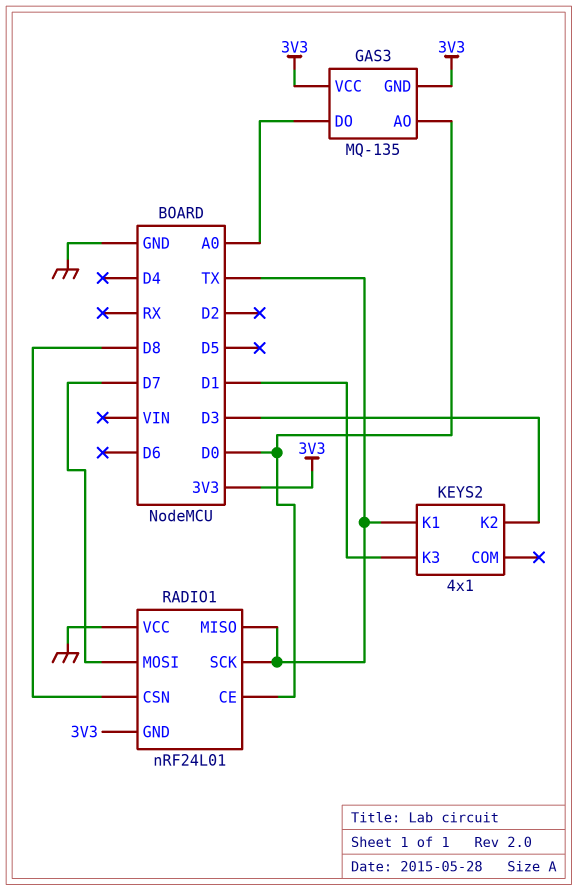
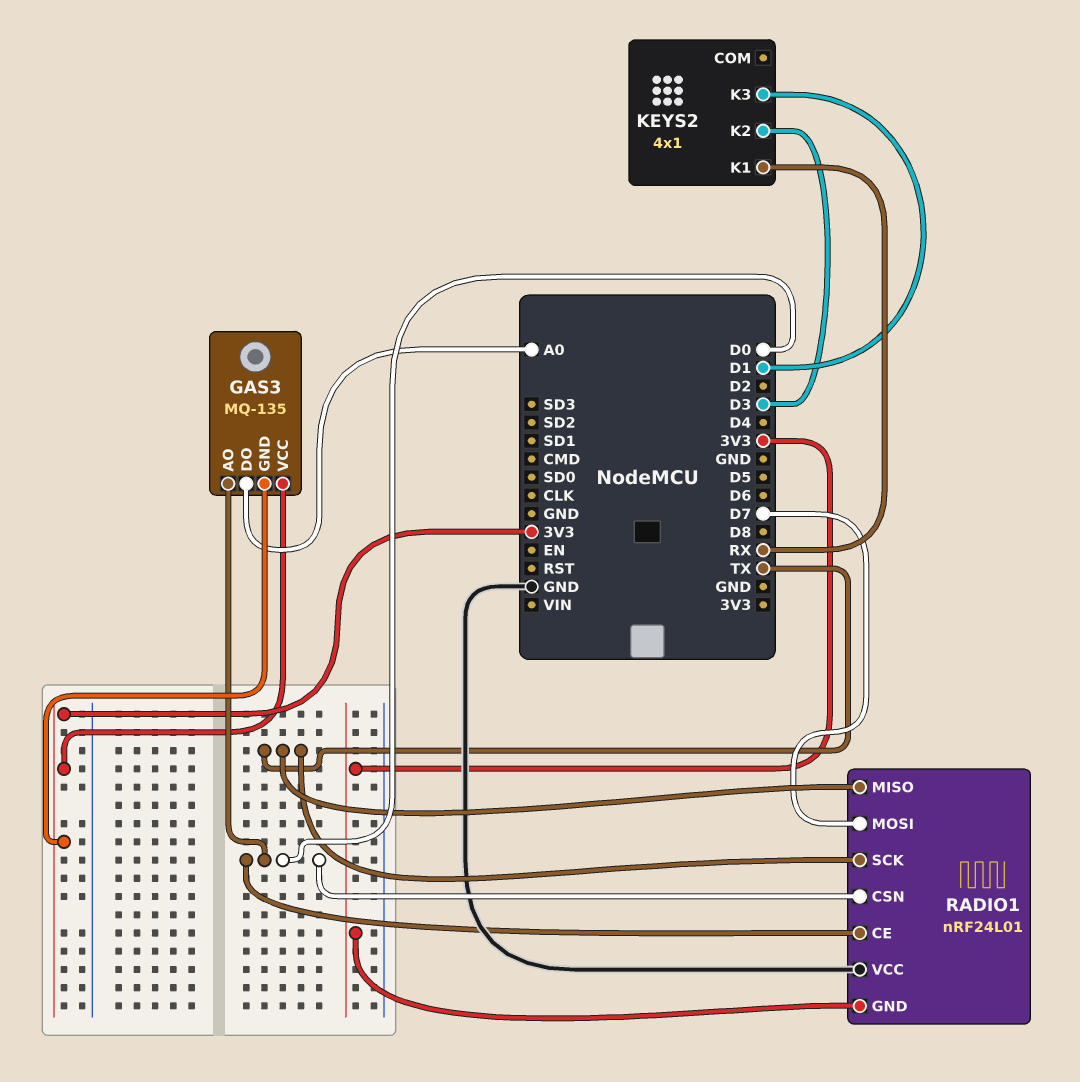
KEYS2 pin K1: TX -> RX
RADIO1 pin CSN: D8 -> D0

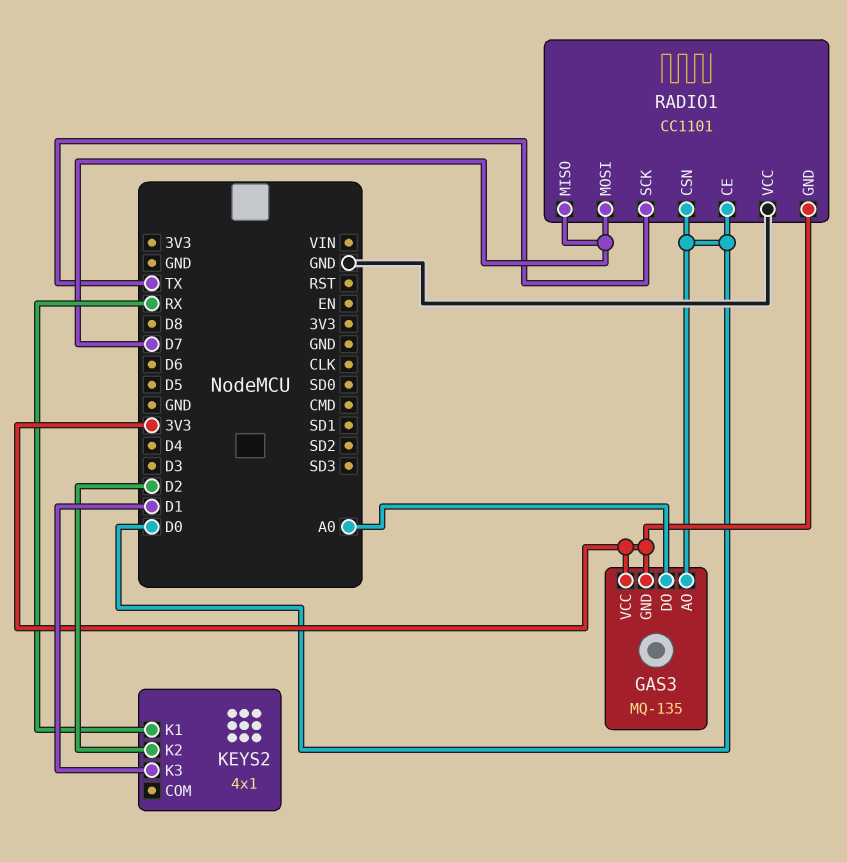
KEYS2 pin K2: D3 -> D2
RADIO1: nRF24L01 -> CC1101
RADIO1 pin MISO: TX -> D7

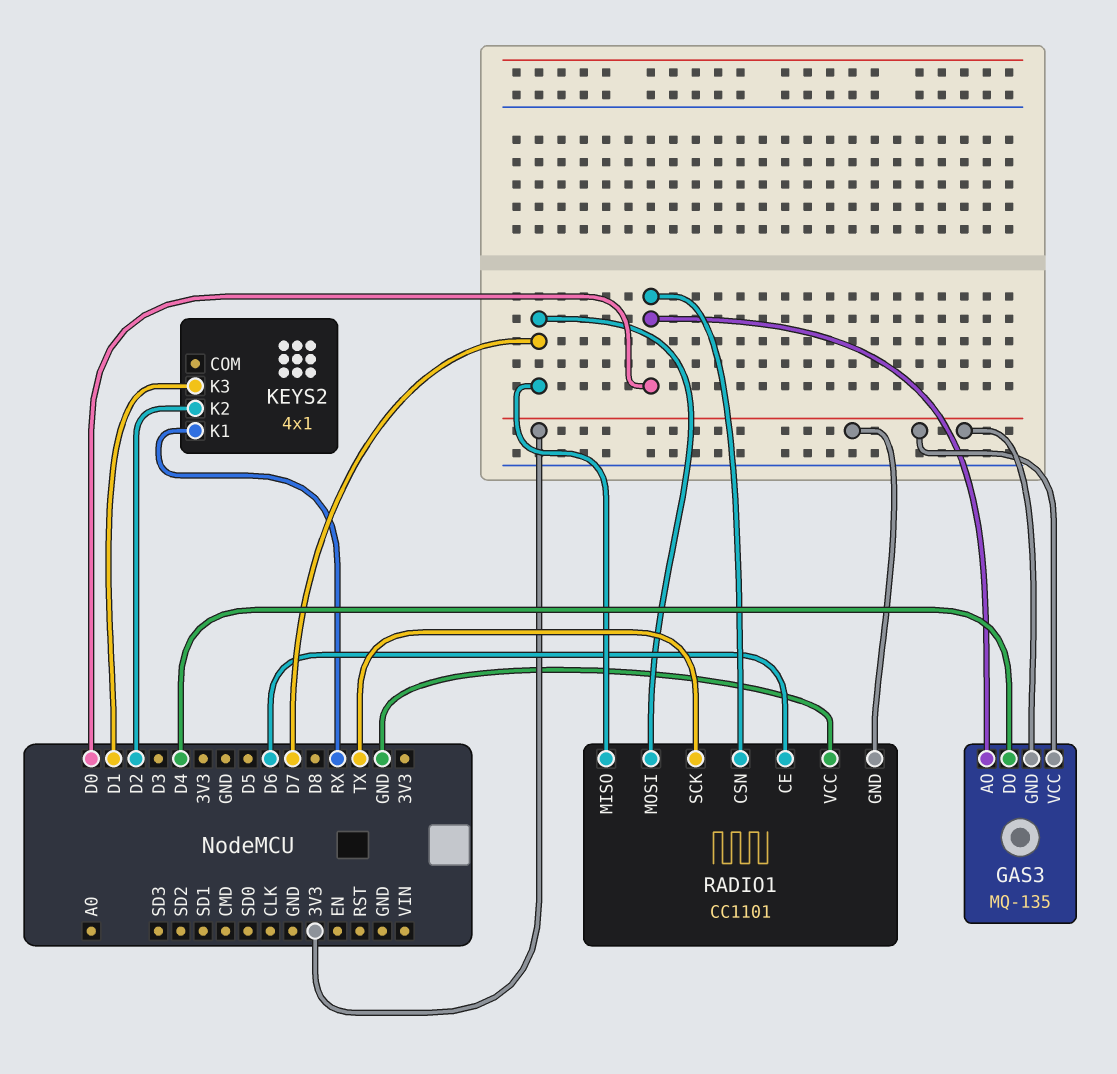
GAS3 pin DO: A0 -> D4
RADIO1 pin CE: D0 -> D6

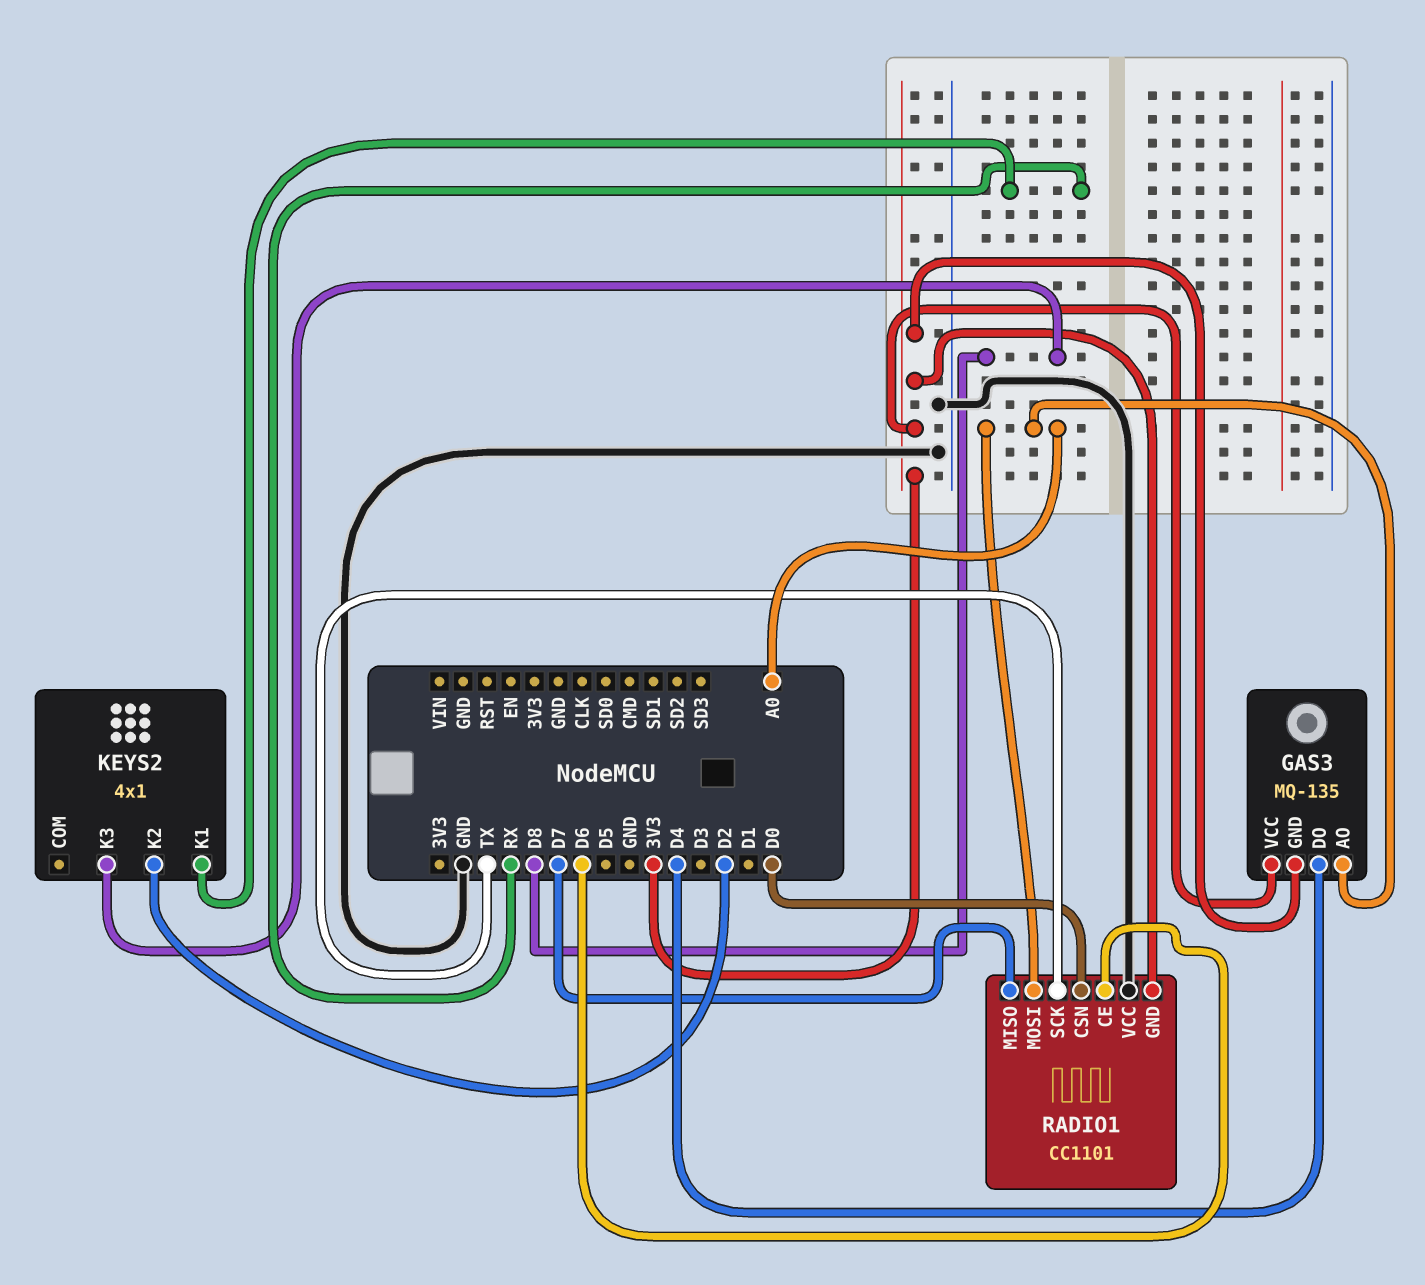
GAS3 pin AO: D0 -> A0
KEYS2 pin K3: D1 -> D8
RADIO1 pin MOSI: D7 -> A0

